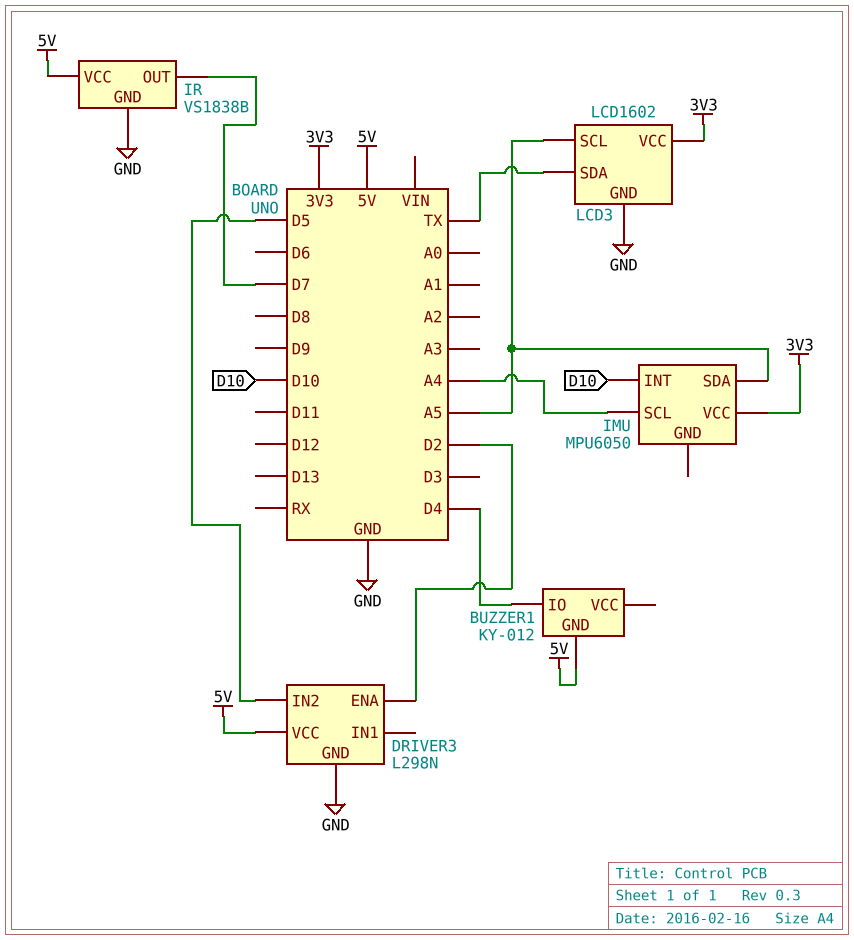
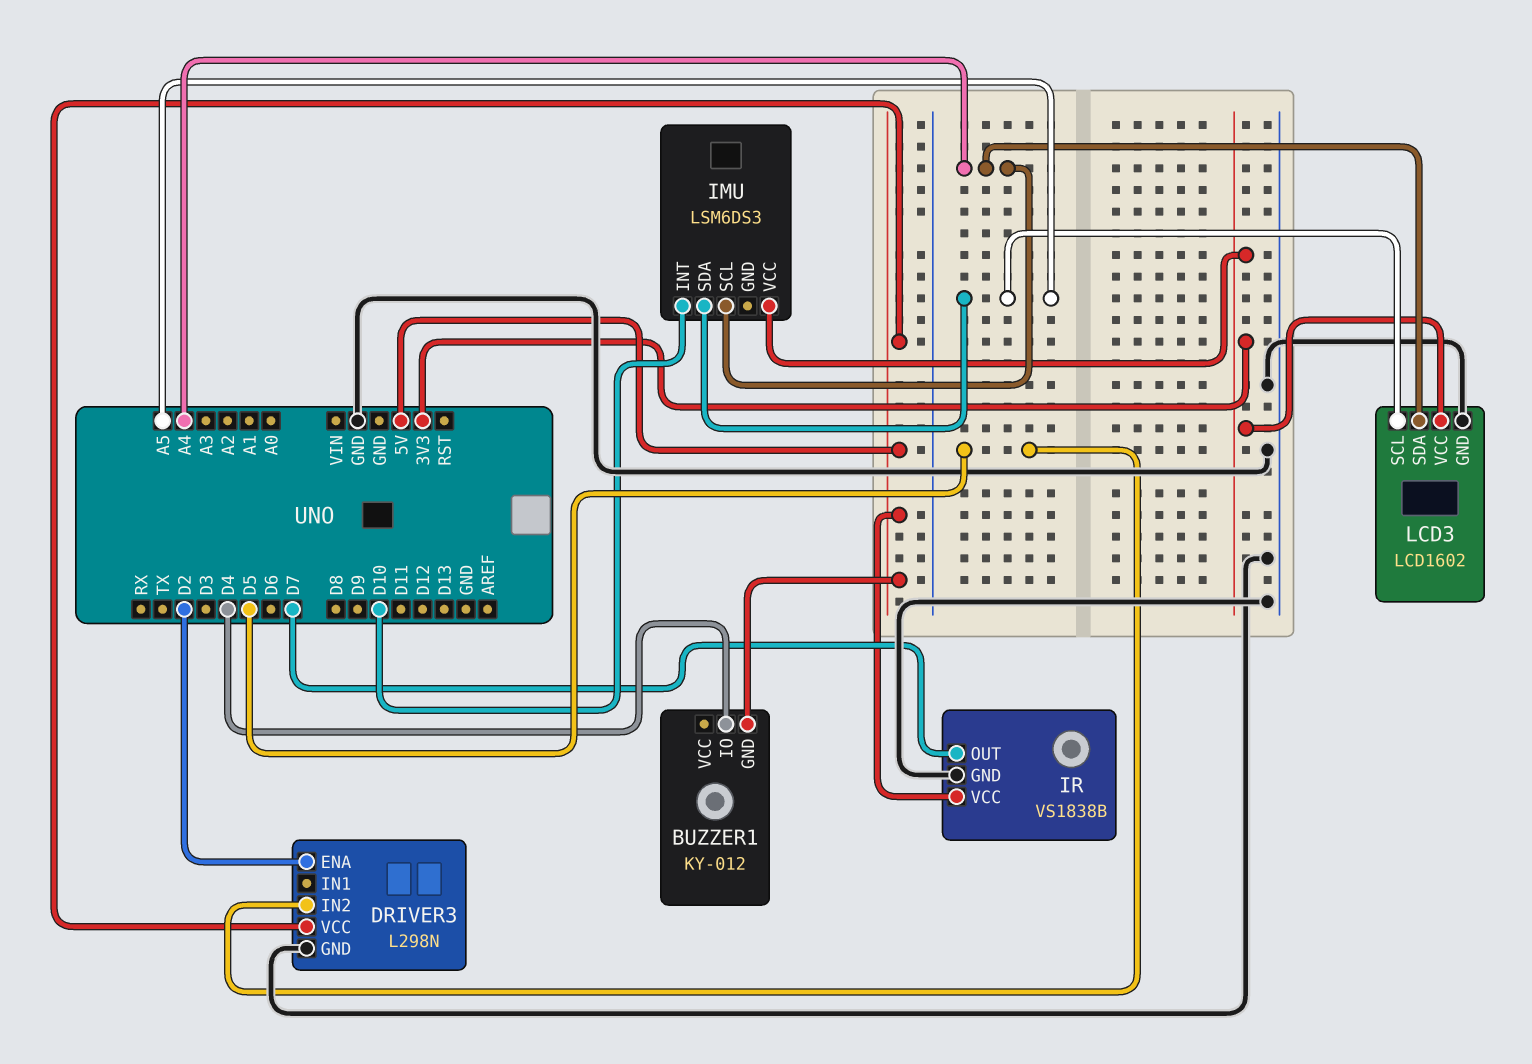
IMU: MPU6050 -> LSM6DS3
LCD3 pin SDA: TX -> A4

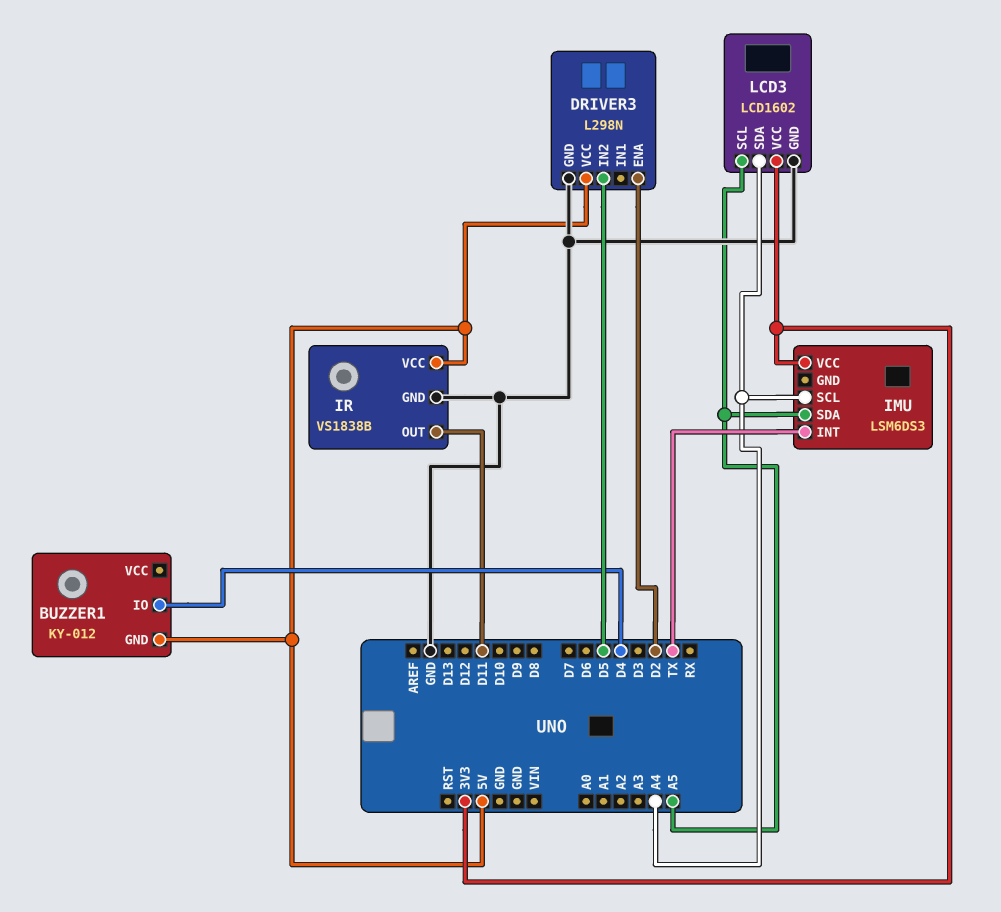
IMU pin INT: D10 -> TX
IR pin OUT: D7 -> D11

